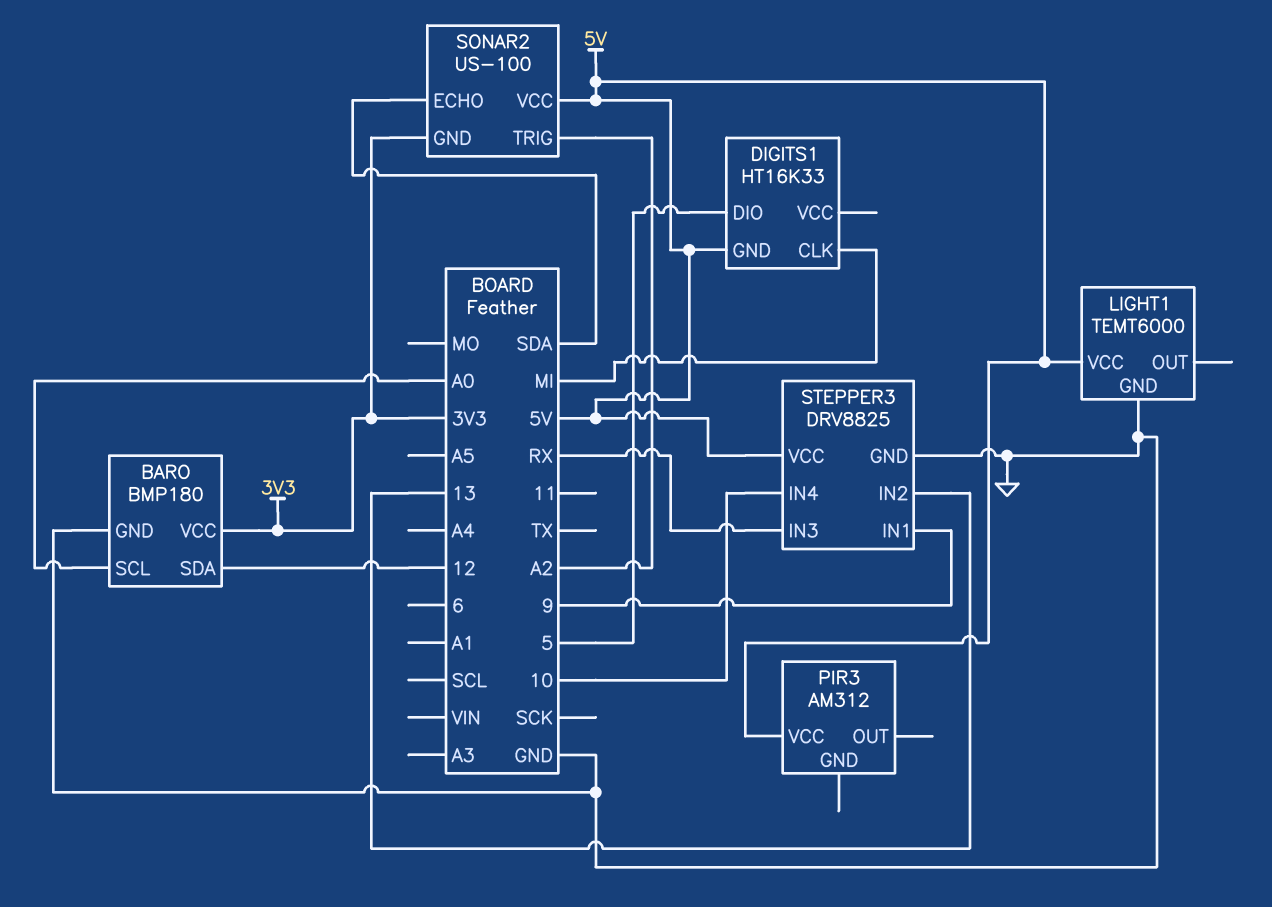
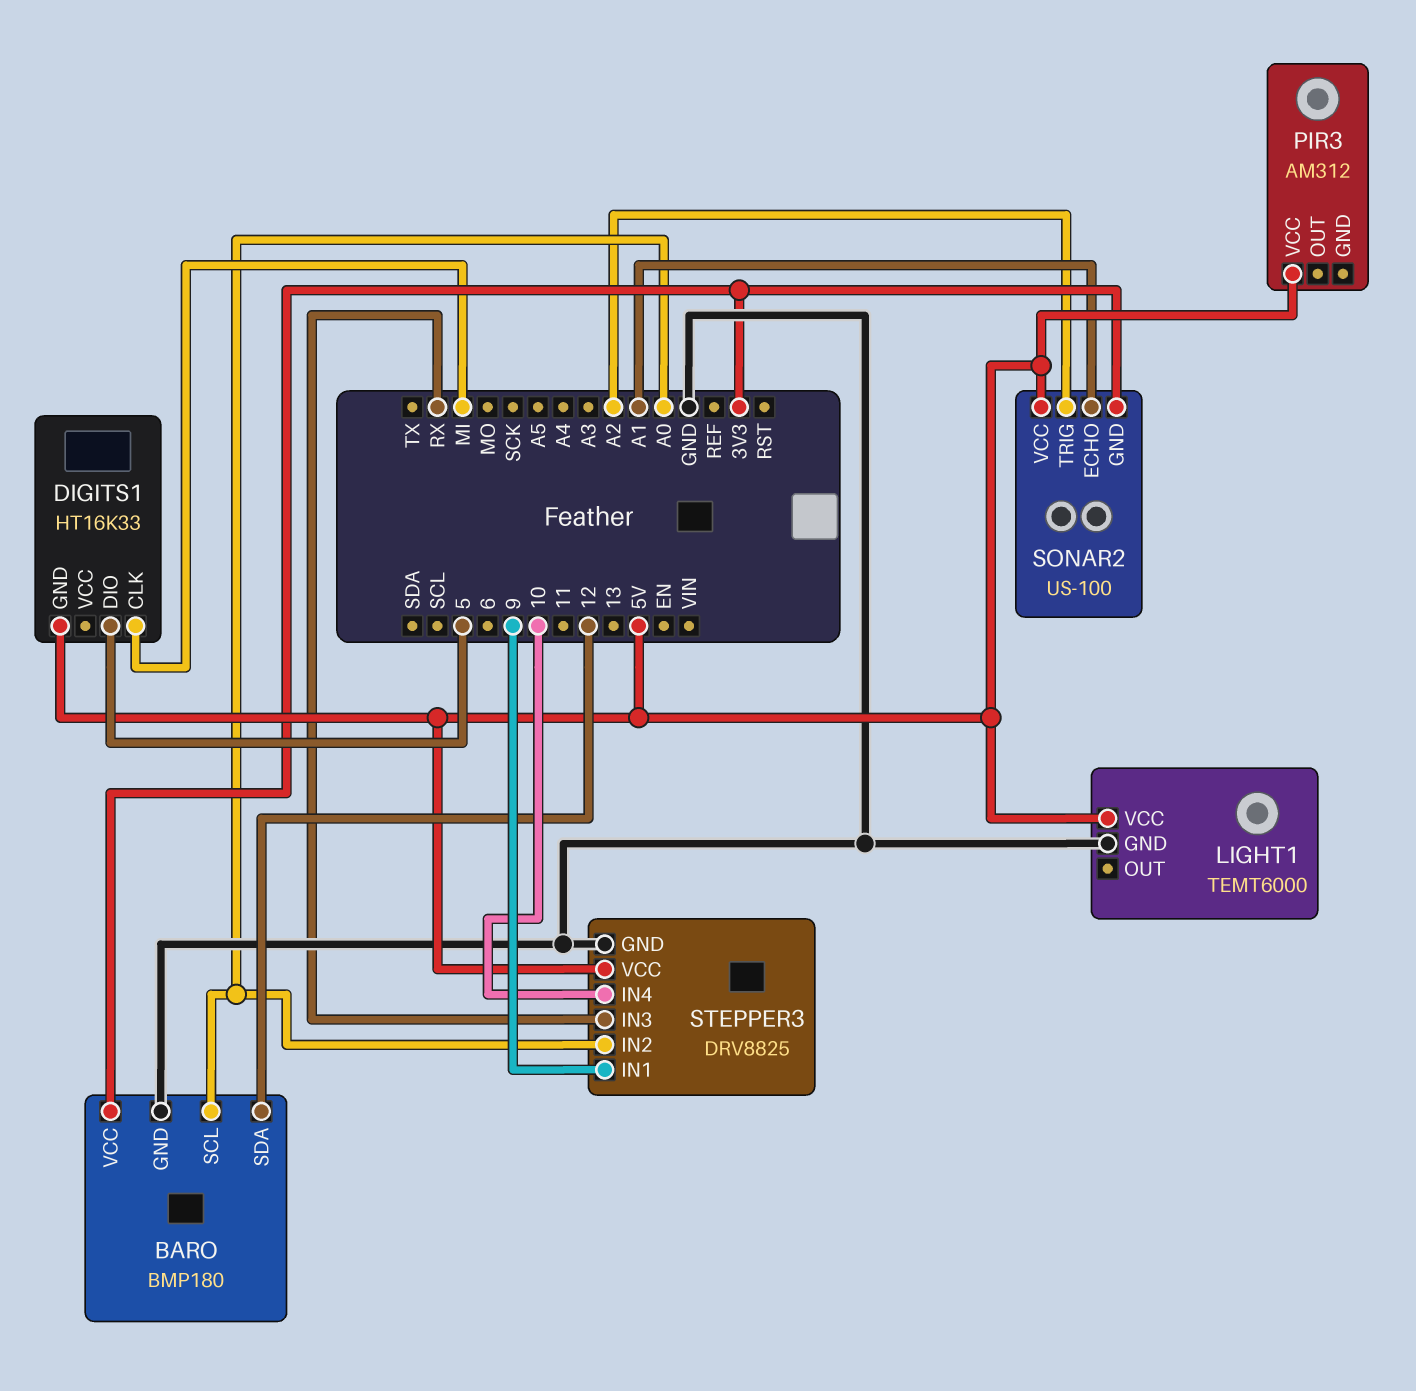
SONAR2 pin ECHO: SDA -> A1
STEPPER3 pin IN2: 13 -> A0

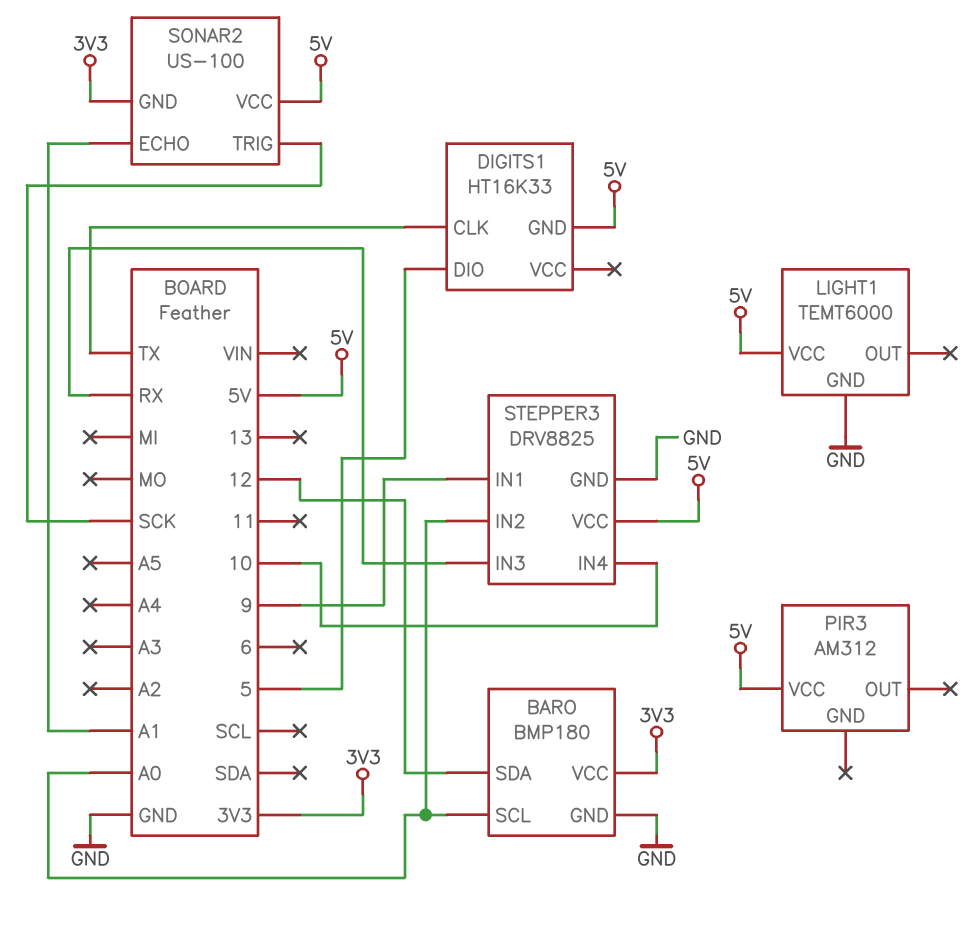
DIGITS1 pin CLK: MI -> TX
SONAR2 pin TRIG: A2 -> SCK

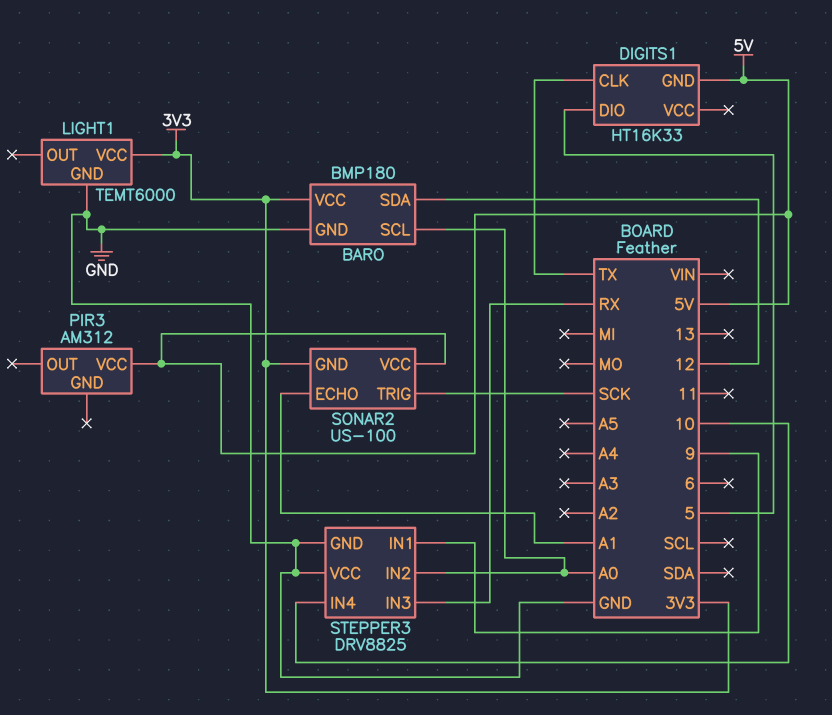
LIGHT1 pin VCC: 5V -> 3V3
STEPPER3 pin VCC: 5V -> GND

